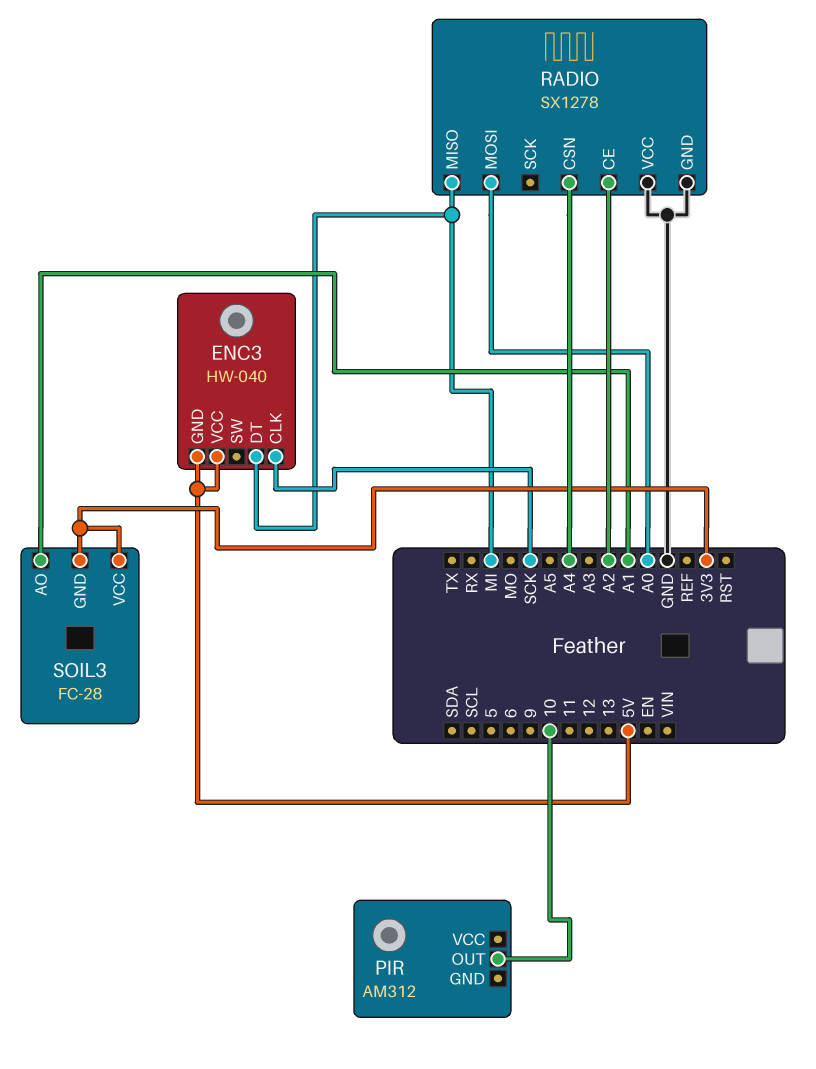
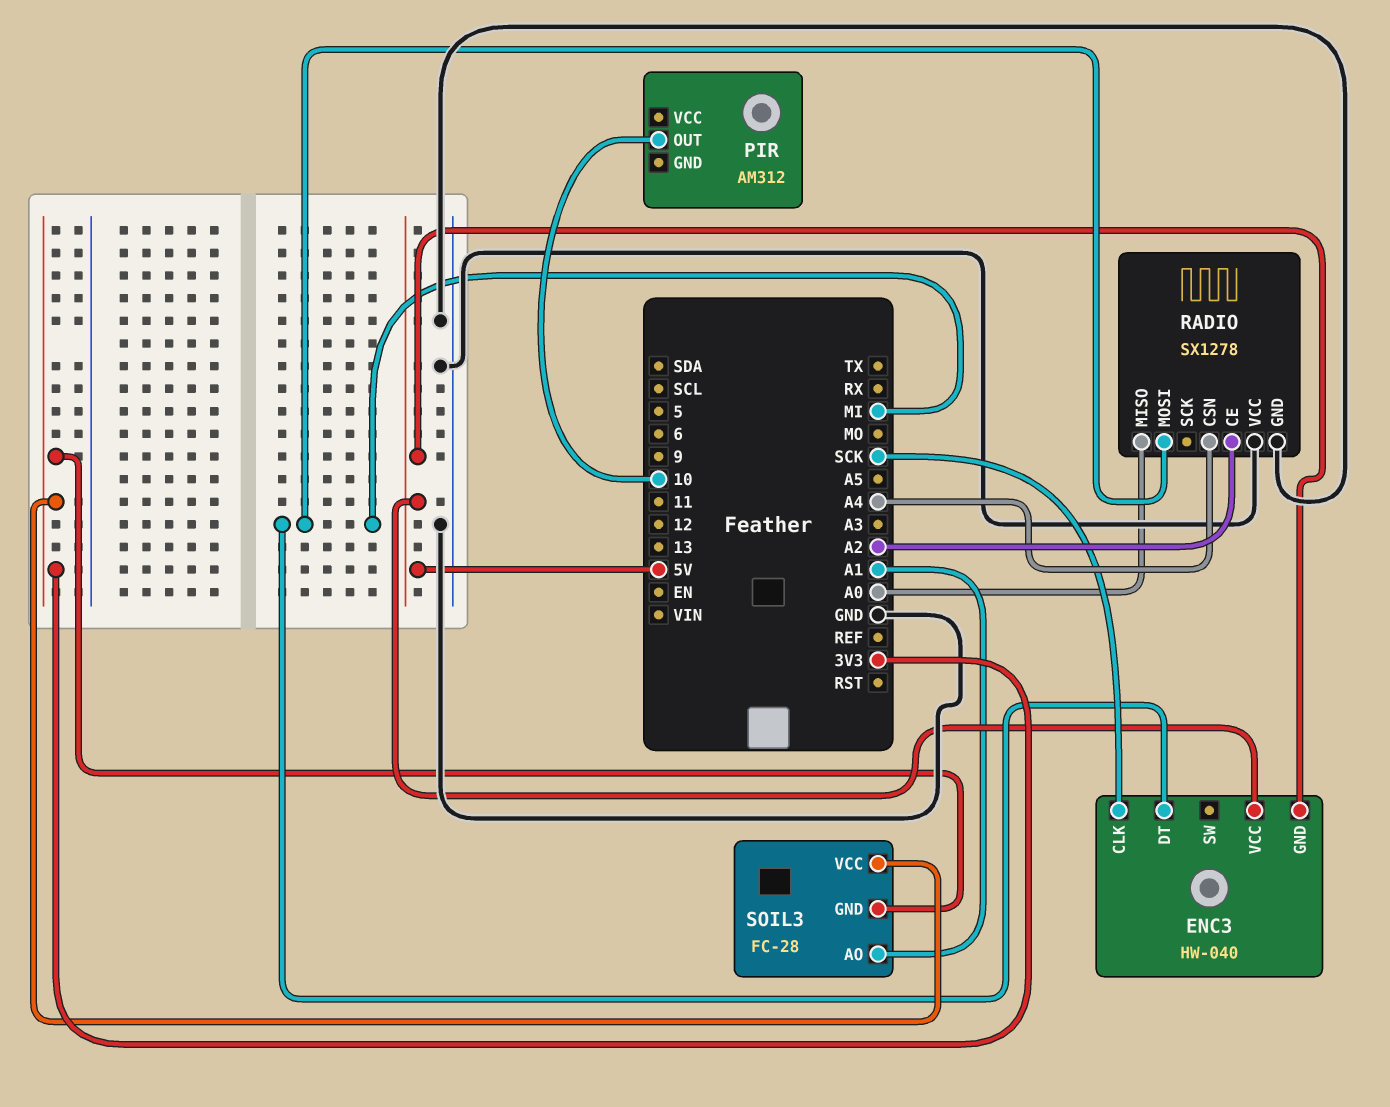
RADIO pin MISO: MI -> A0
RADIO pin MOSI: A0 -> MI

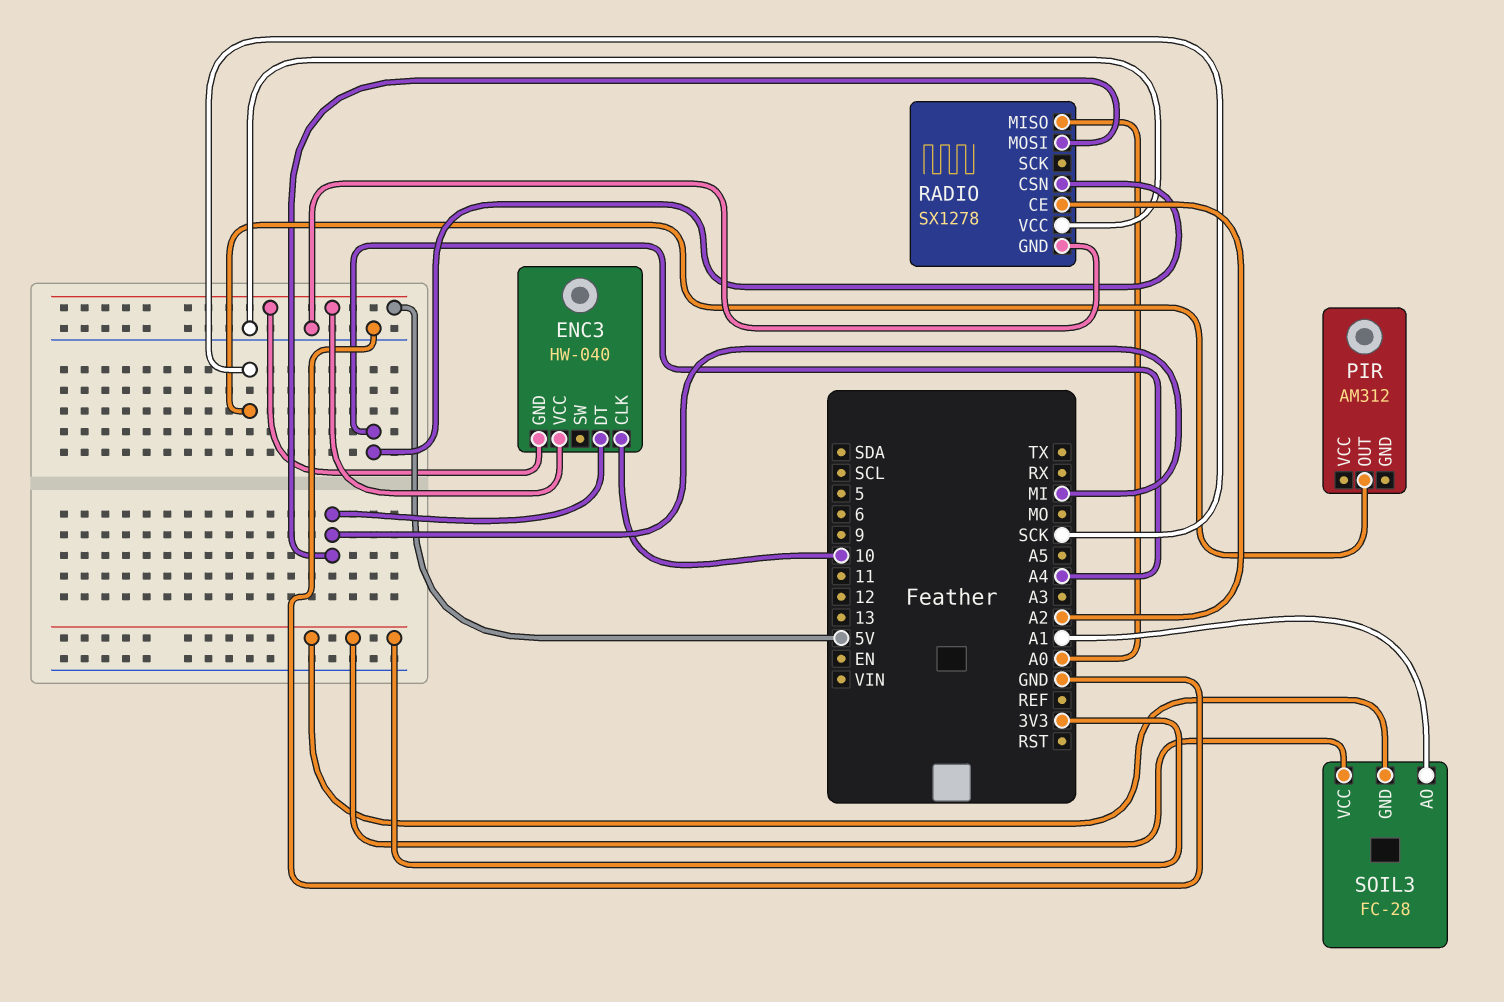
ENC3 pin CLK: SCK -> 10
PIR pin OUT: 10 -> SCK

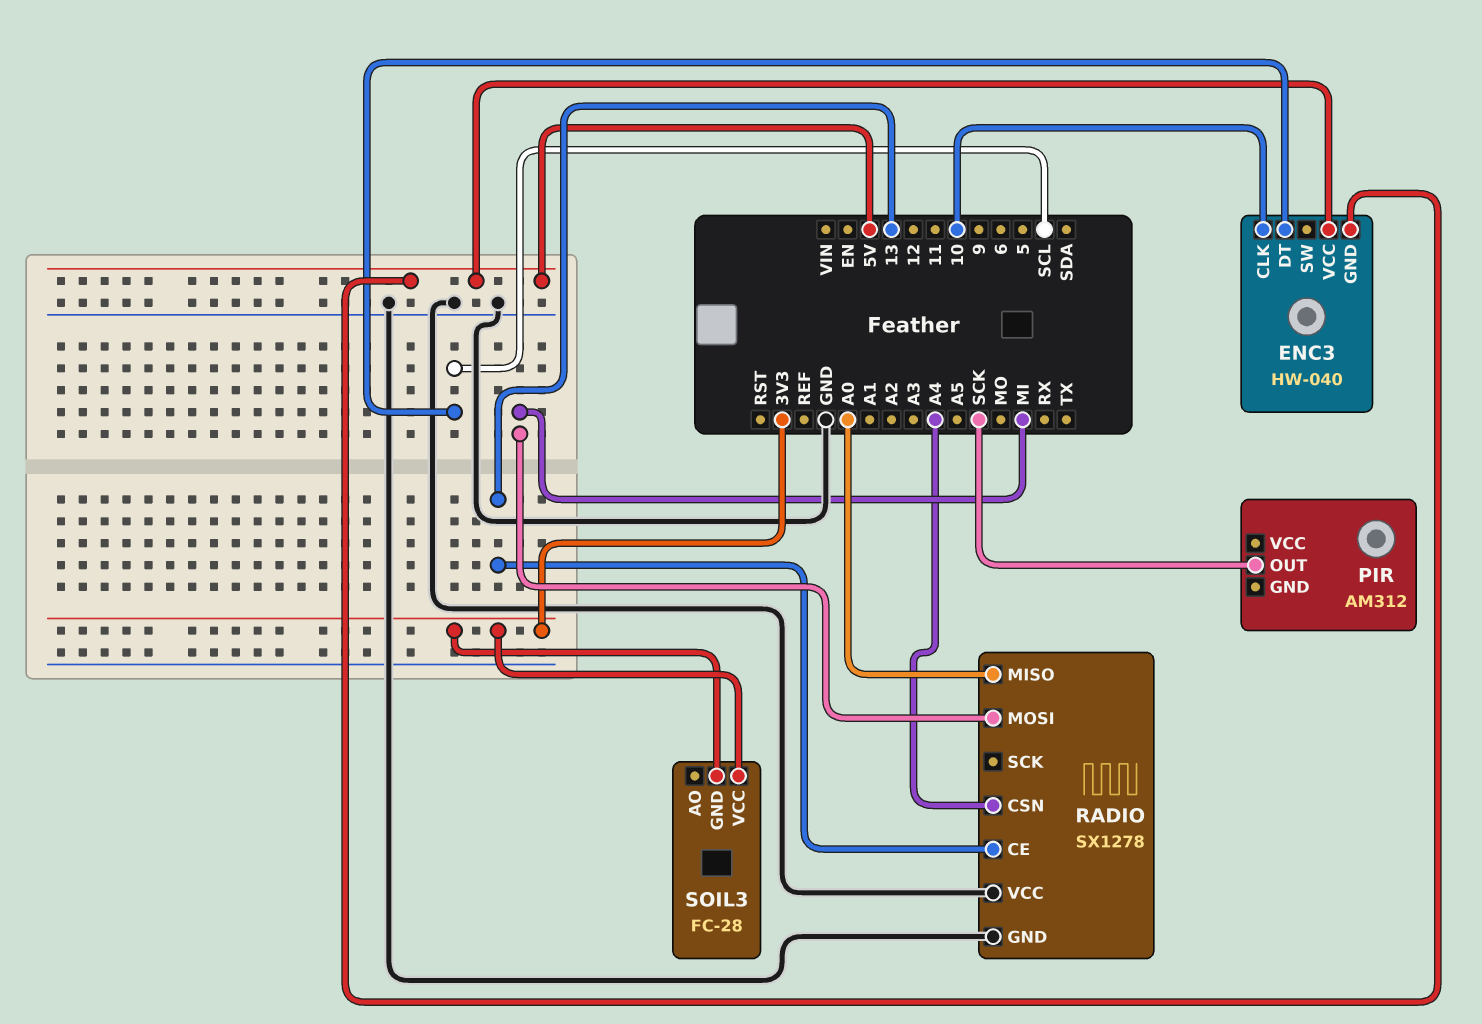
ENC3 pin DT: MI -> SCL
RADIO pin CE: A2 -> 13
SOIL3 pin AO: A1 -> none

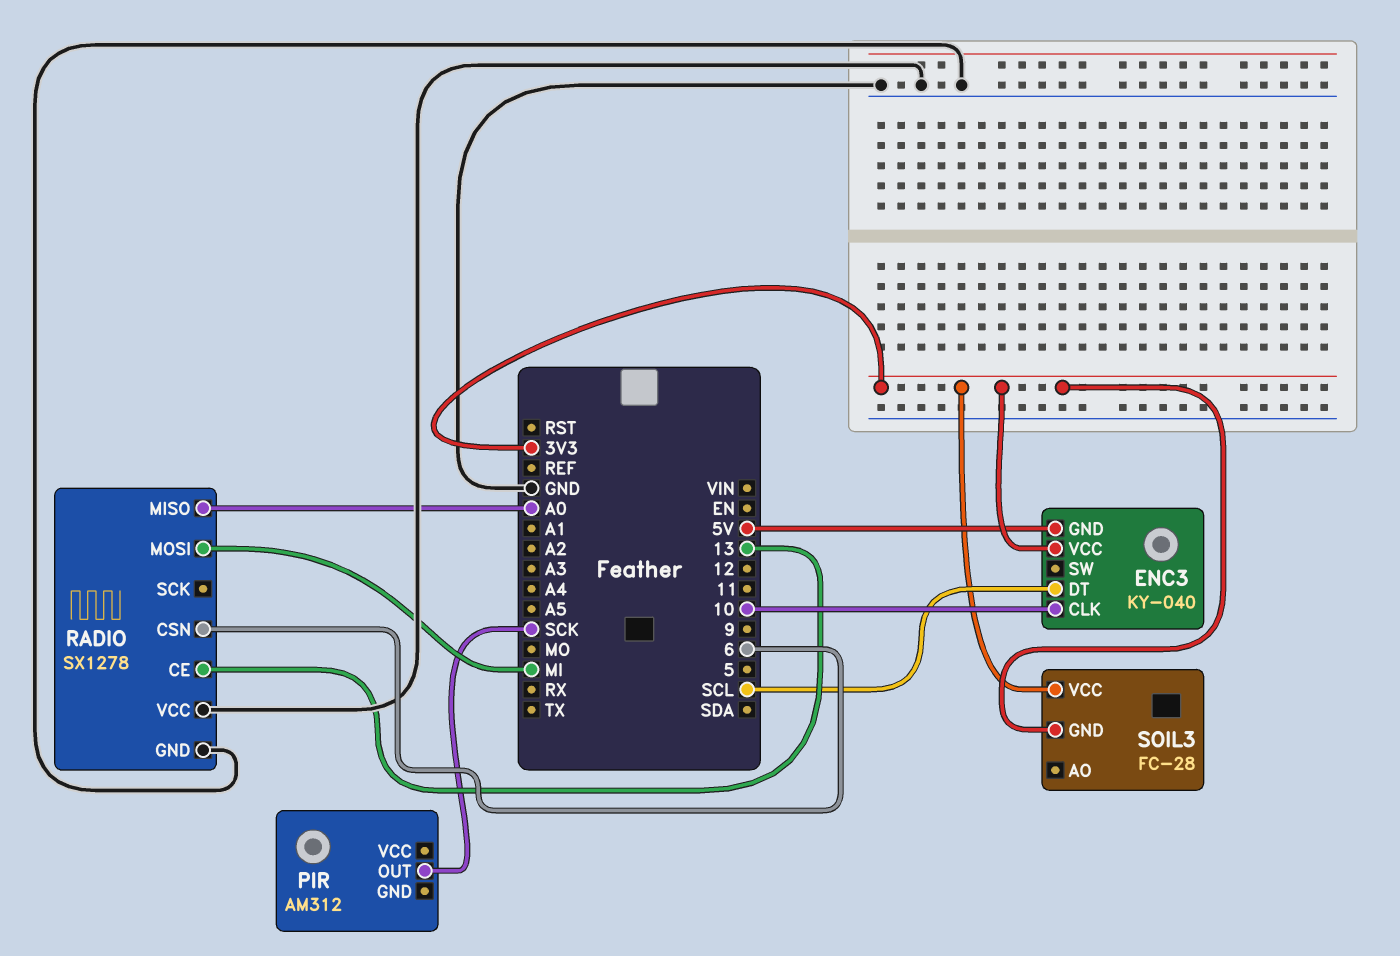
ENC3: HW-040 -> KY-040
ENC3 pin VCC: 5V -> 3V3
RADIO pin CSN: A4 -> 6

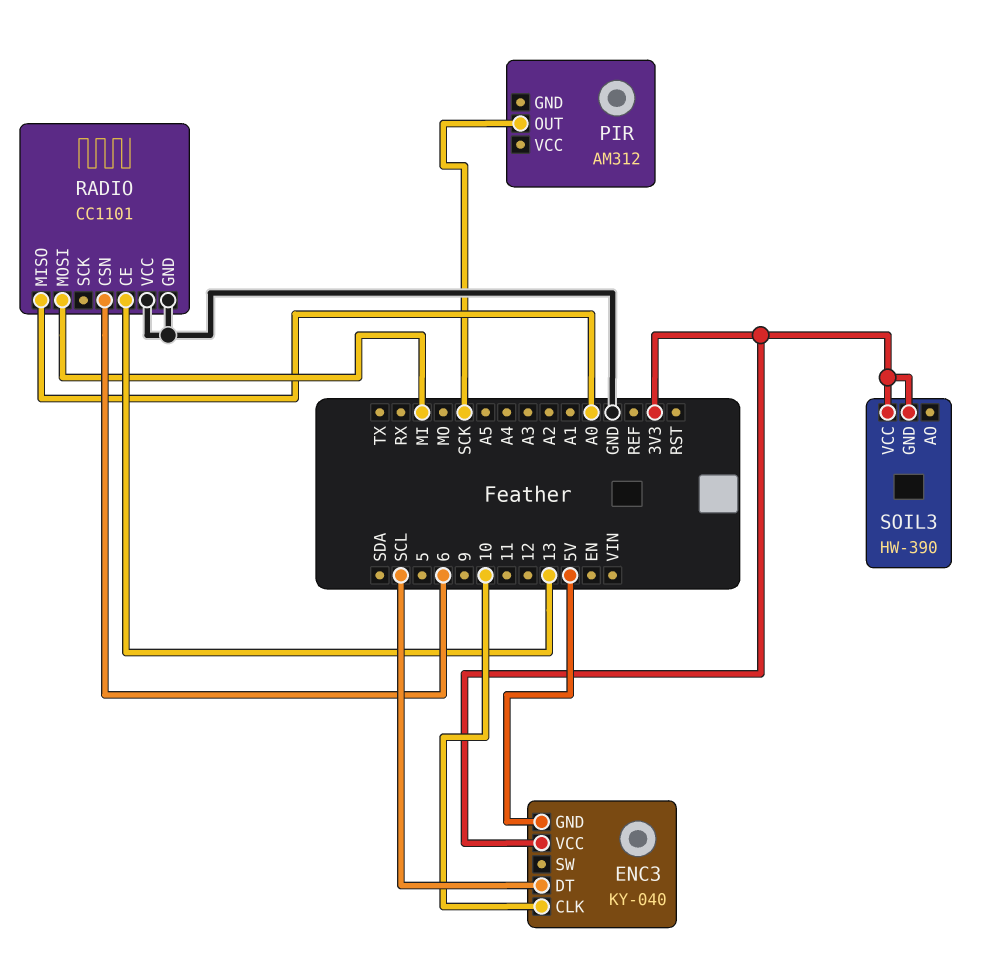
RADIO: SX1278 -> CC1101
SOIL3: FC-28 -> HW-390

